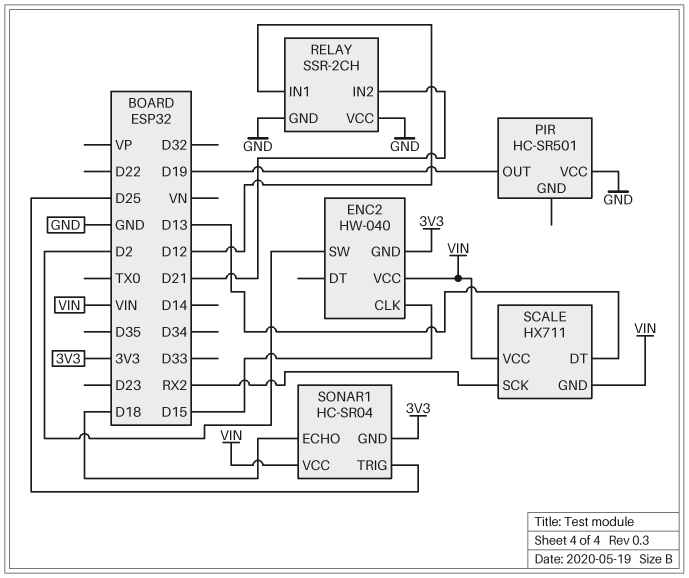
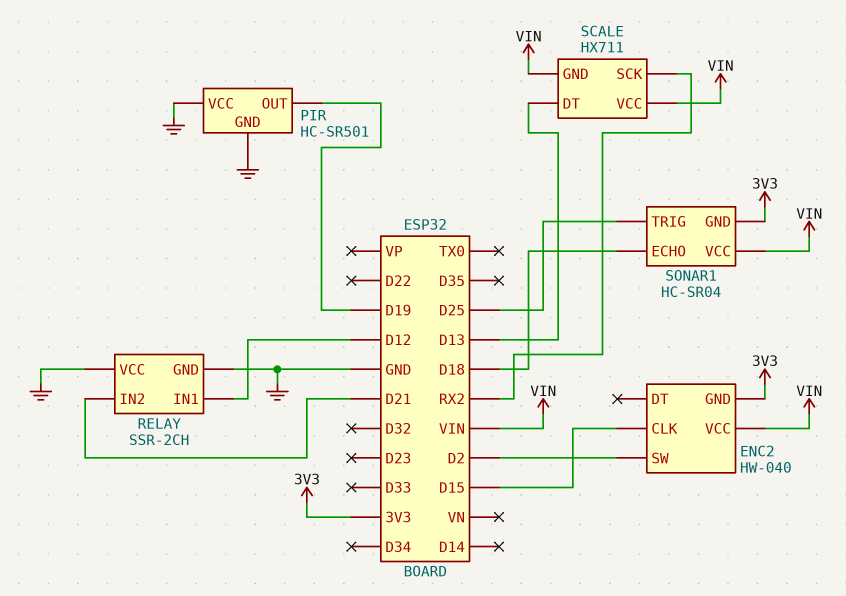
PIR pin GND: none -> GND

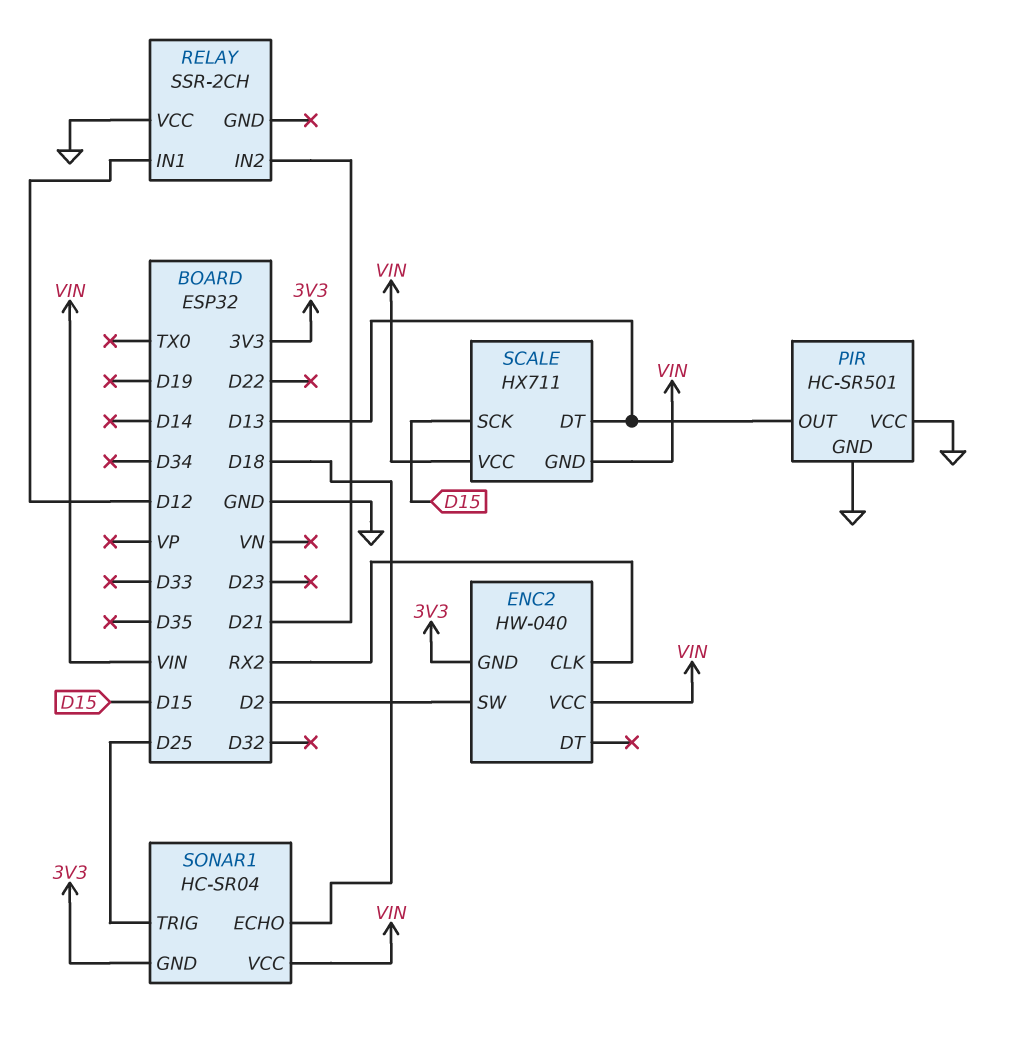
ENC2 pin CLK: D15 -> RX2
PIR pin OUT: D19 -> D13
RELAY pin GND: GND -> none
SCALE pin SCK: RX2 -> D15

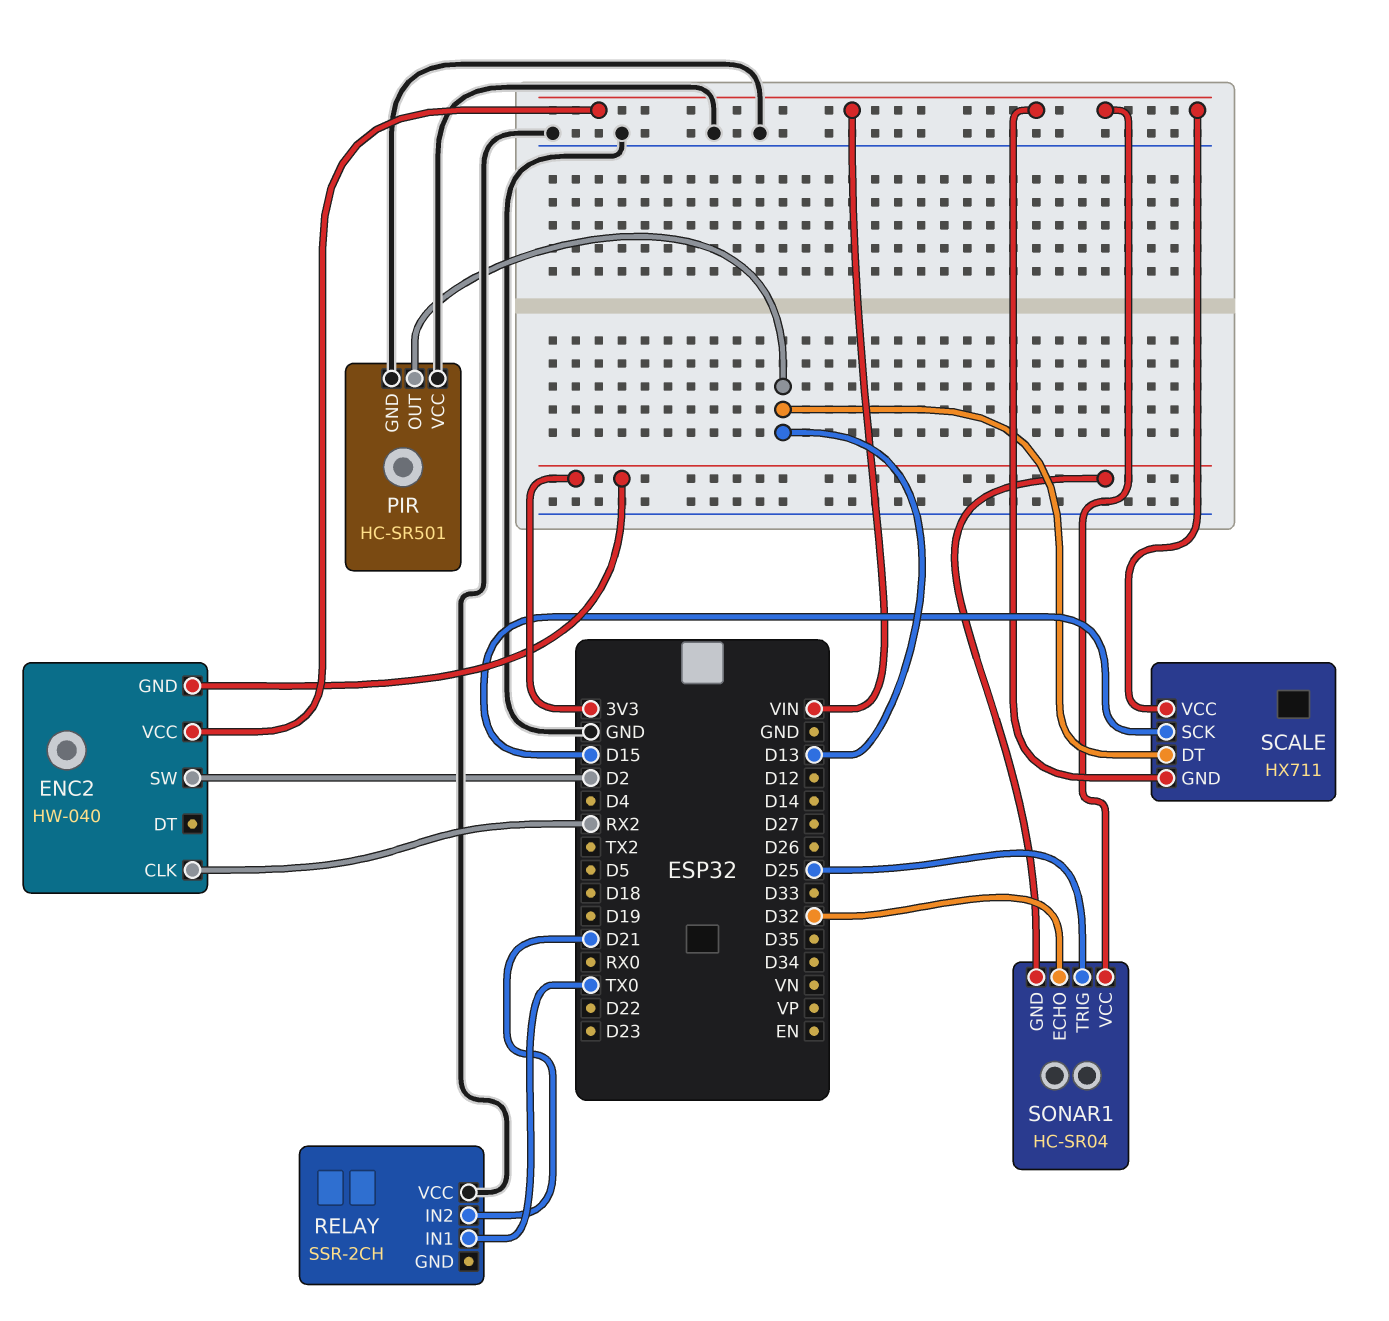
RELAY pin IN1: D12 -> TX0
SONAR1 pin ECHO: D18 -> D32

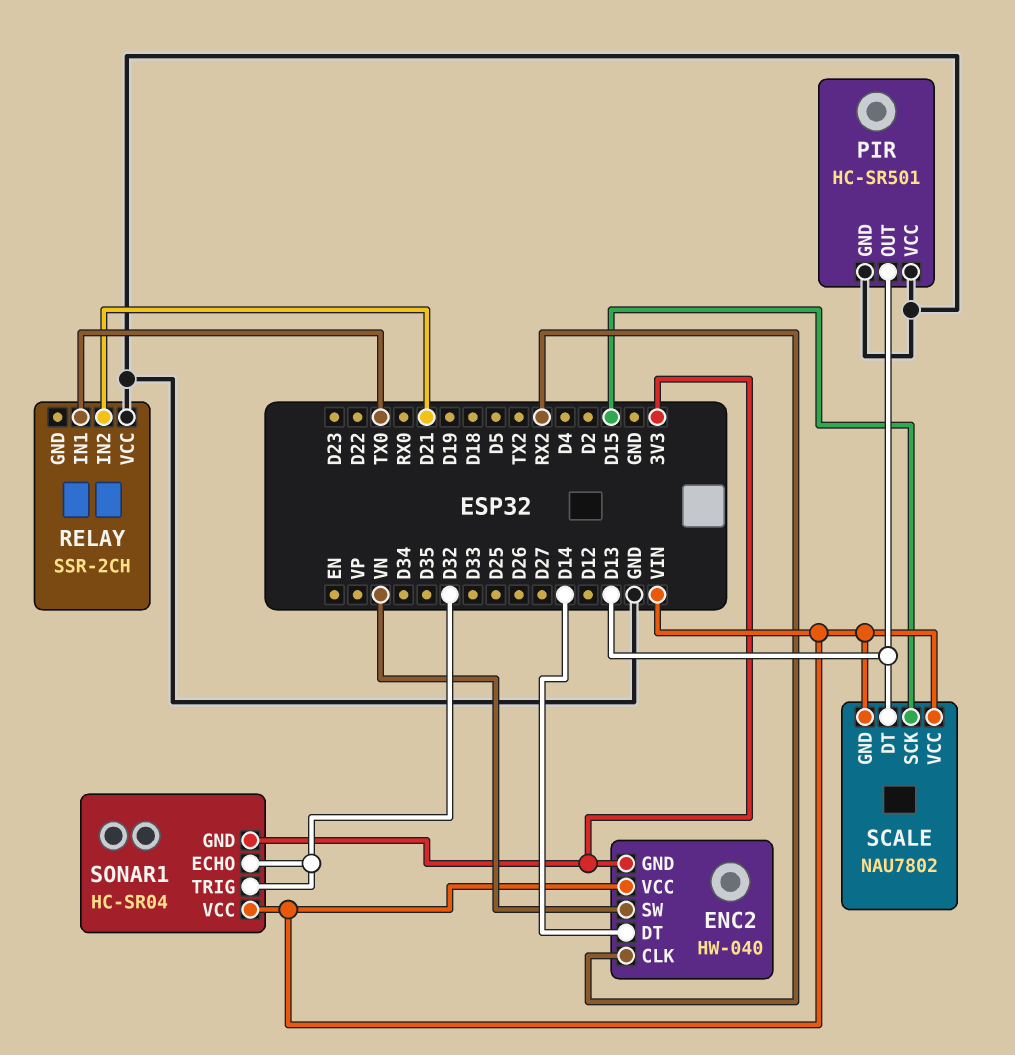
ENC2 pin DT: none -> D14
ENC2 pin SW: D2 -> VN
SCALE: HX711 -> NAU7802
SONAR1 pin TRIG: D25 -> D32

